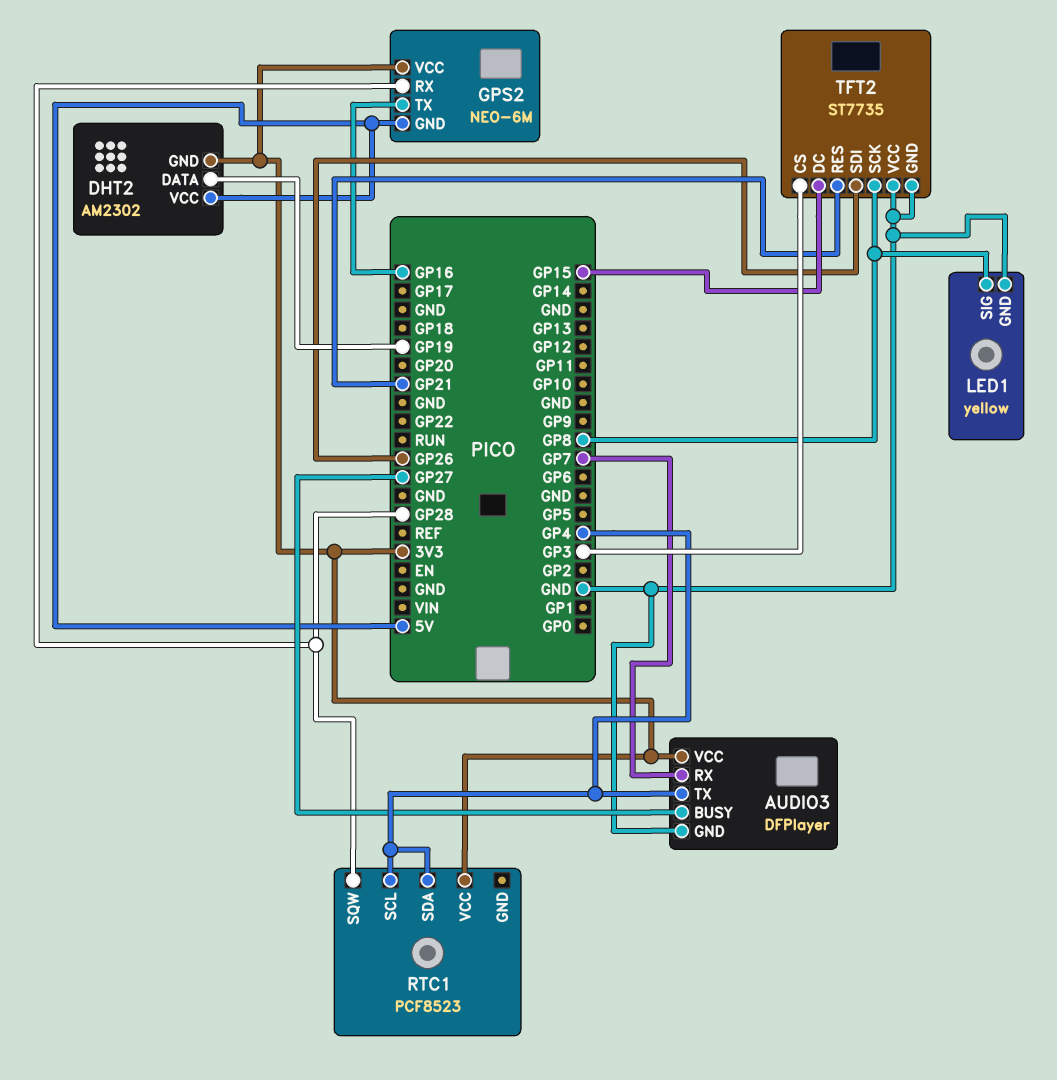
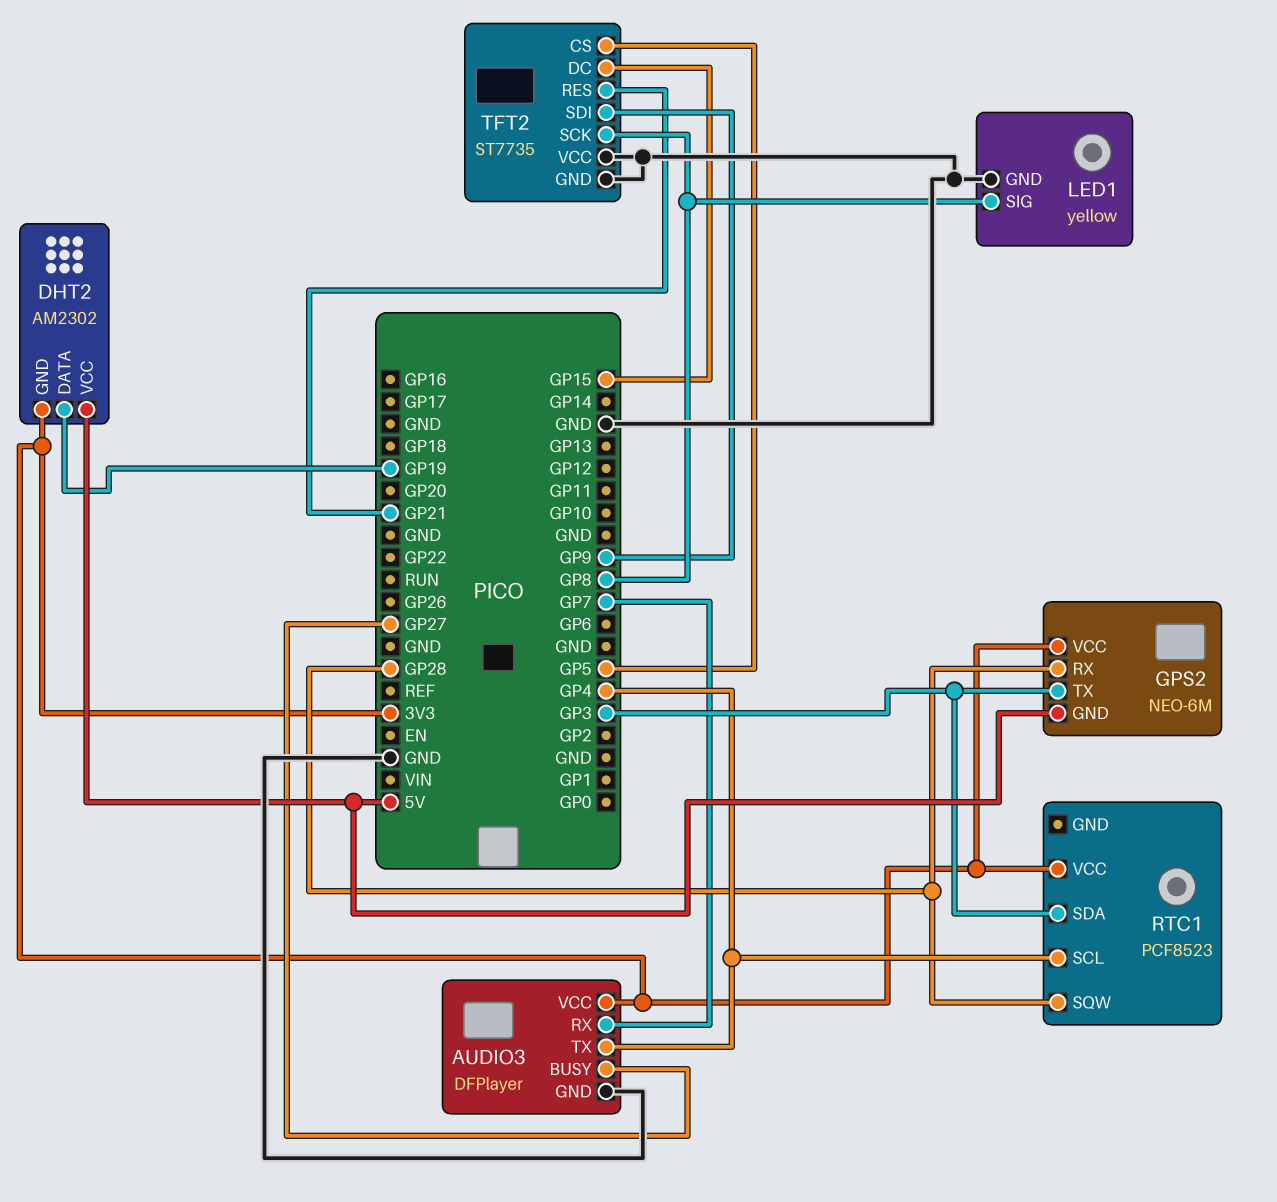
GPS2 pin TX: GP16 -> GP3
RTC1 pin SDA: GP4 -> GP3
TFT2 pin CS: GP3 -> GP5
TFT2 pin SDI: GP26 -> GP9

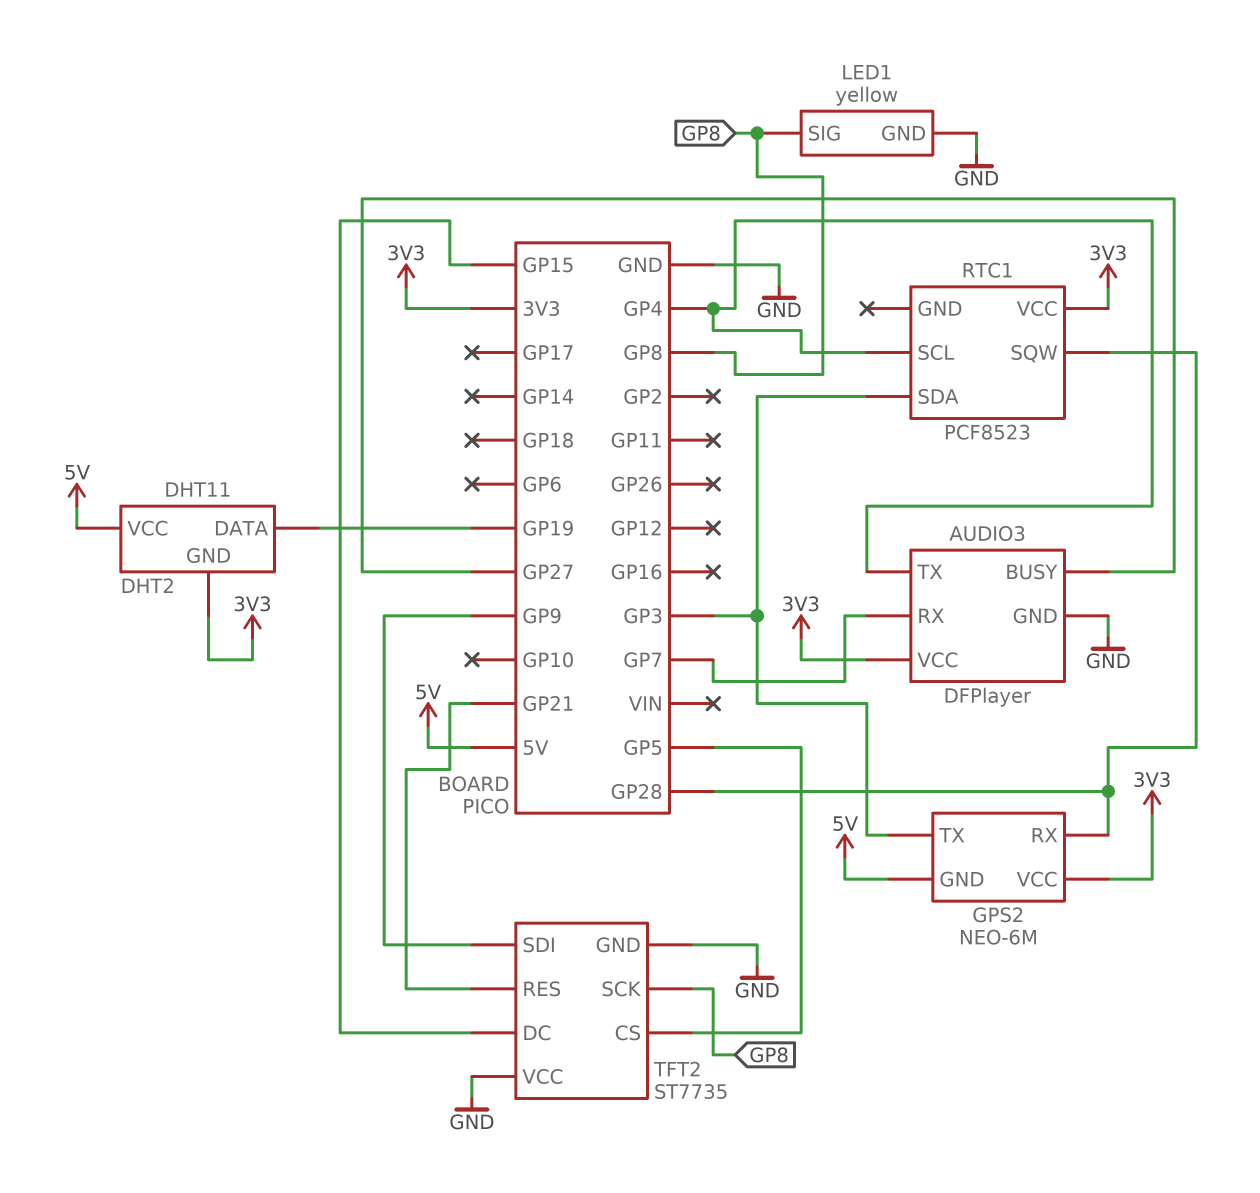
DHT2: AM2302 -> DHT11

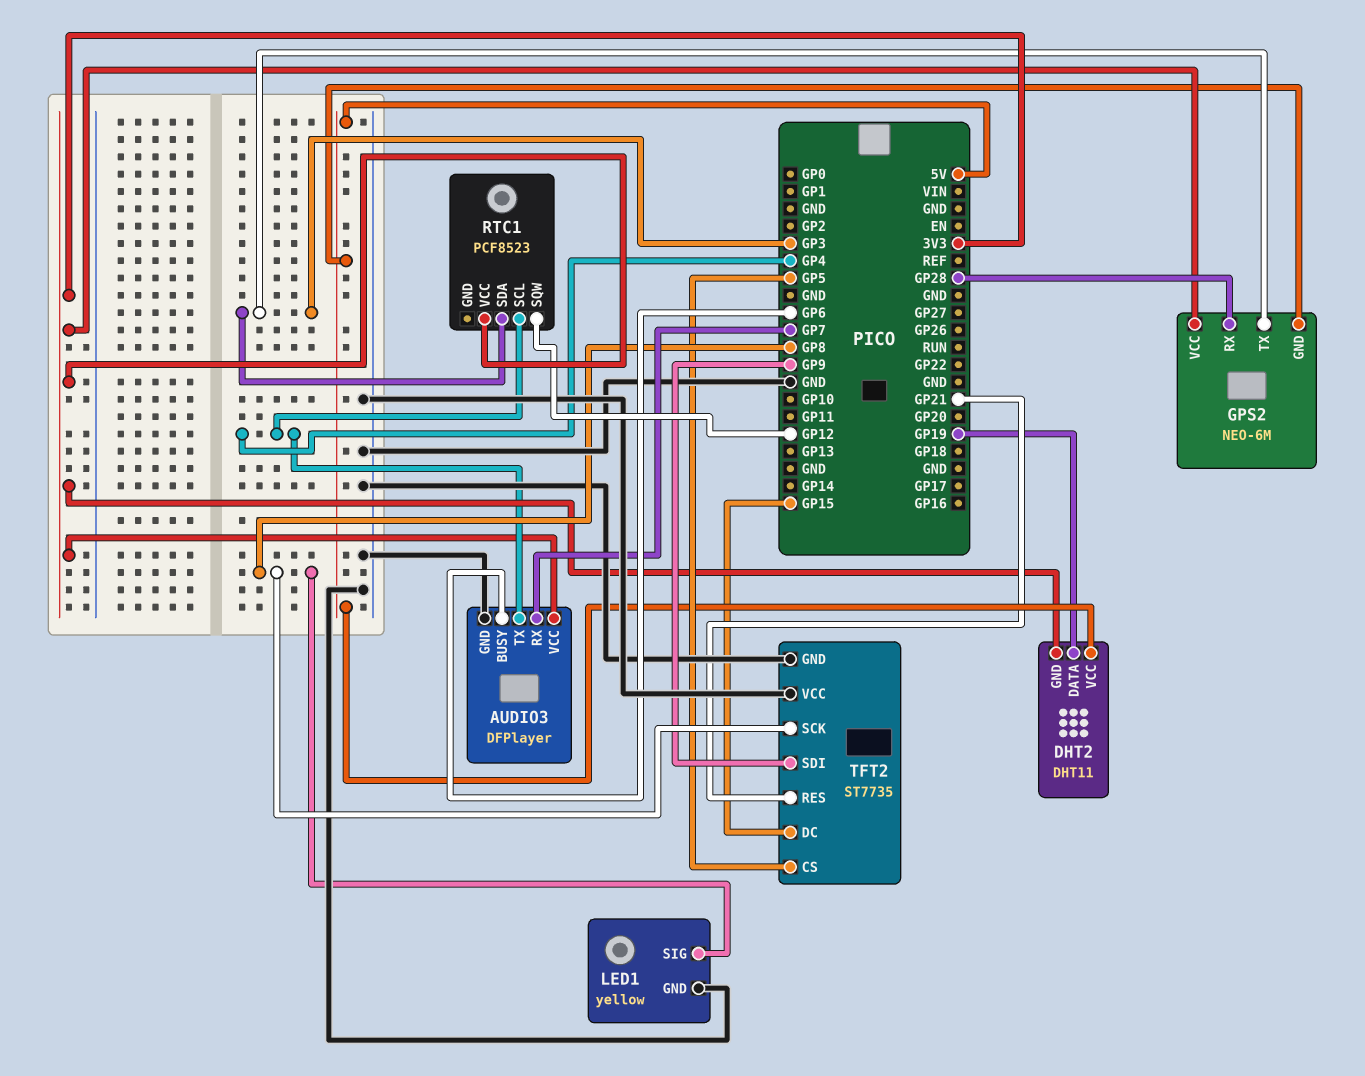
AUDIO3 pin BUSY: GP27 -> GP6
RTC1 pin SQW: GP28 -> GP12

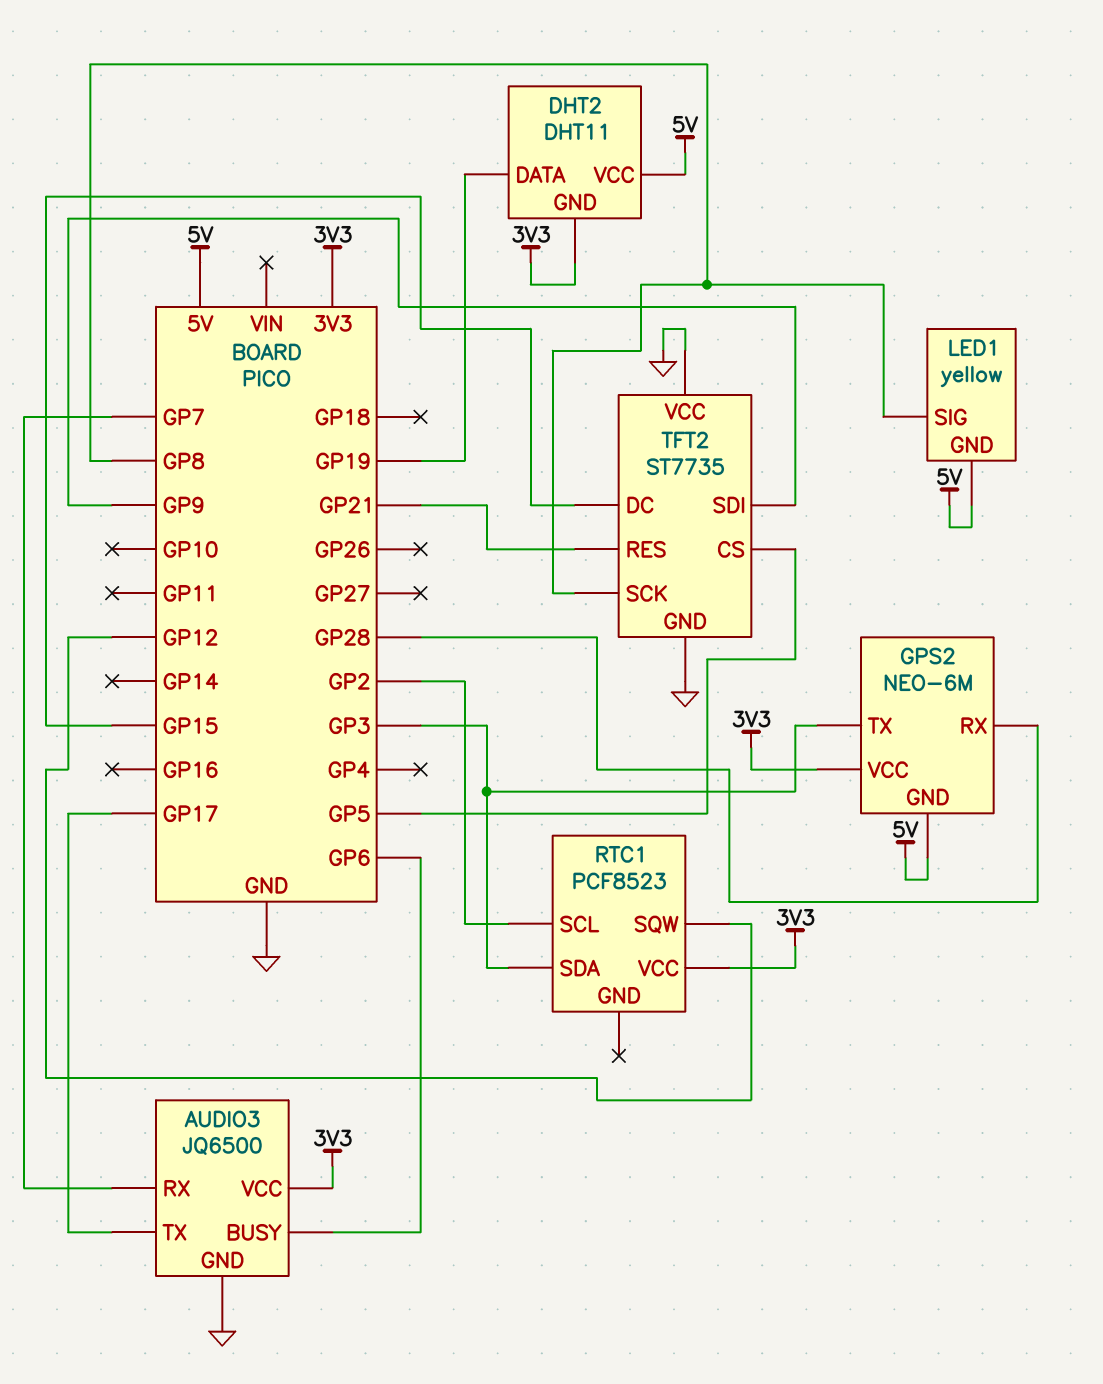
AUDIO3: DFPlayer -> JQ6500
AUDIO3 pin TX: GP4 -> GP17
LED1 pin GND: GND -> 5V
RTC1 pin SCL: GP4 -> GP2

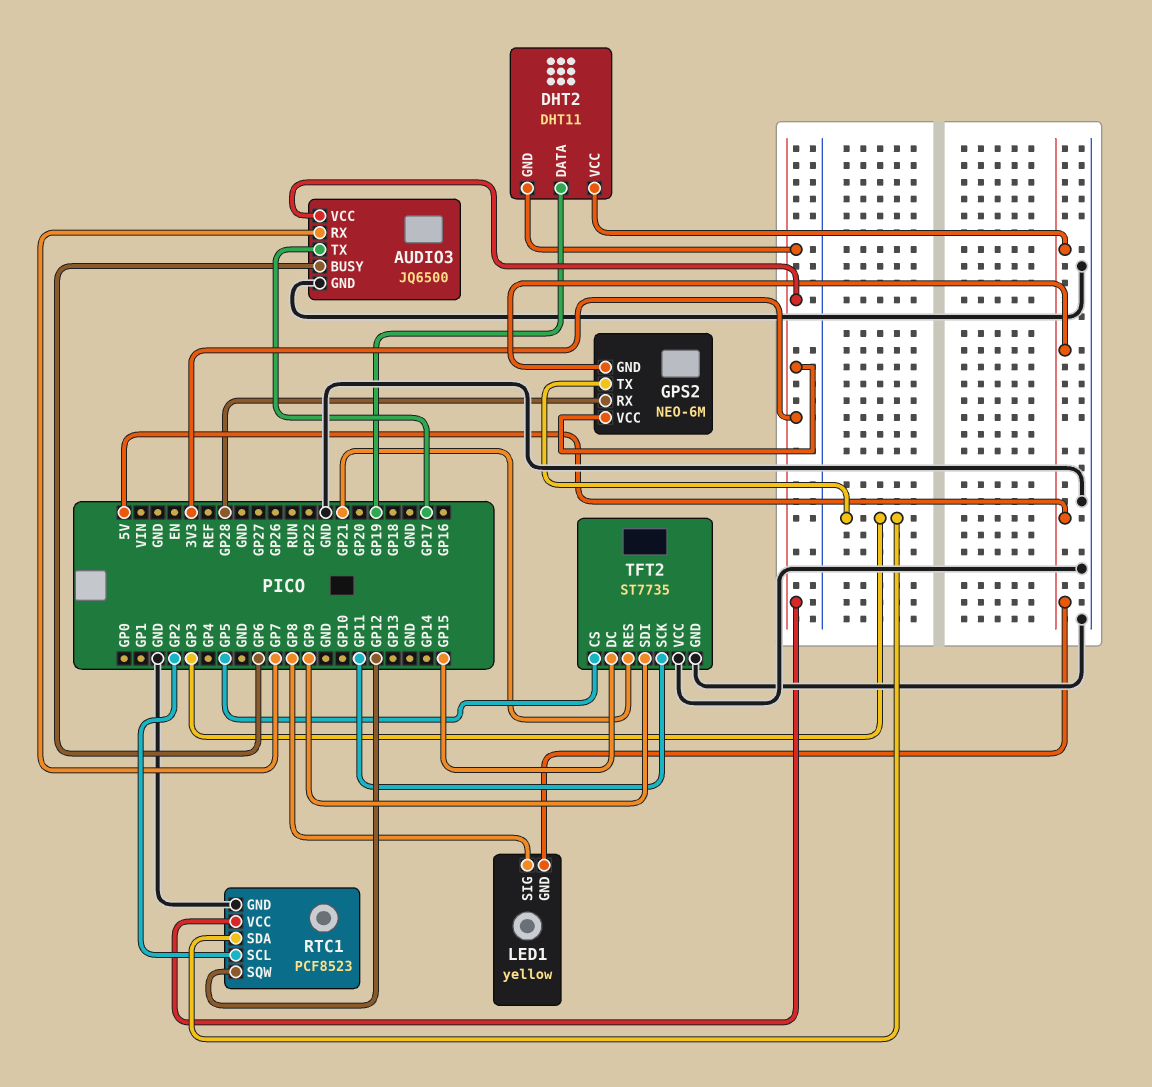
RTC1 pin GND: none -> GND
TFT2 pin SCK: GP8 -> GP11

